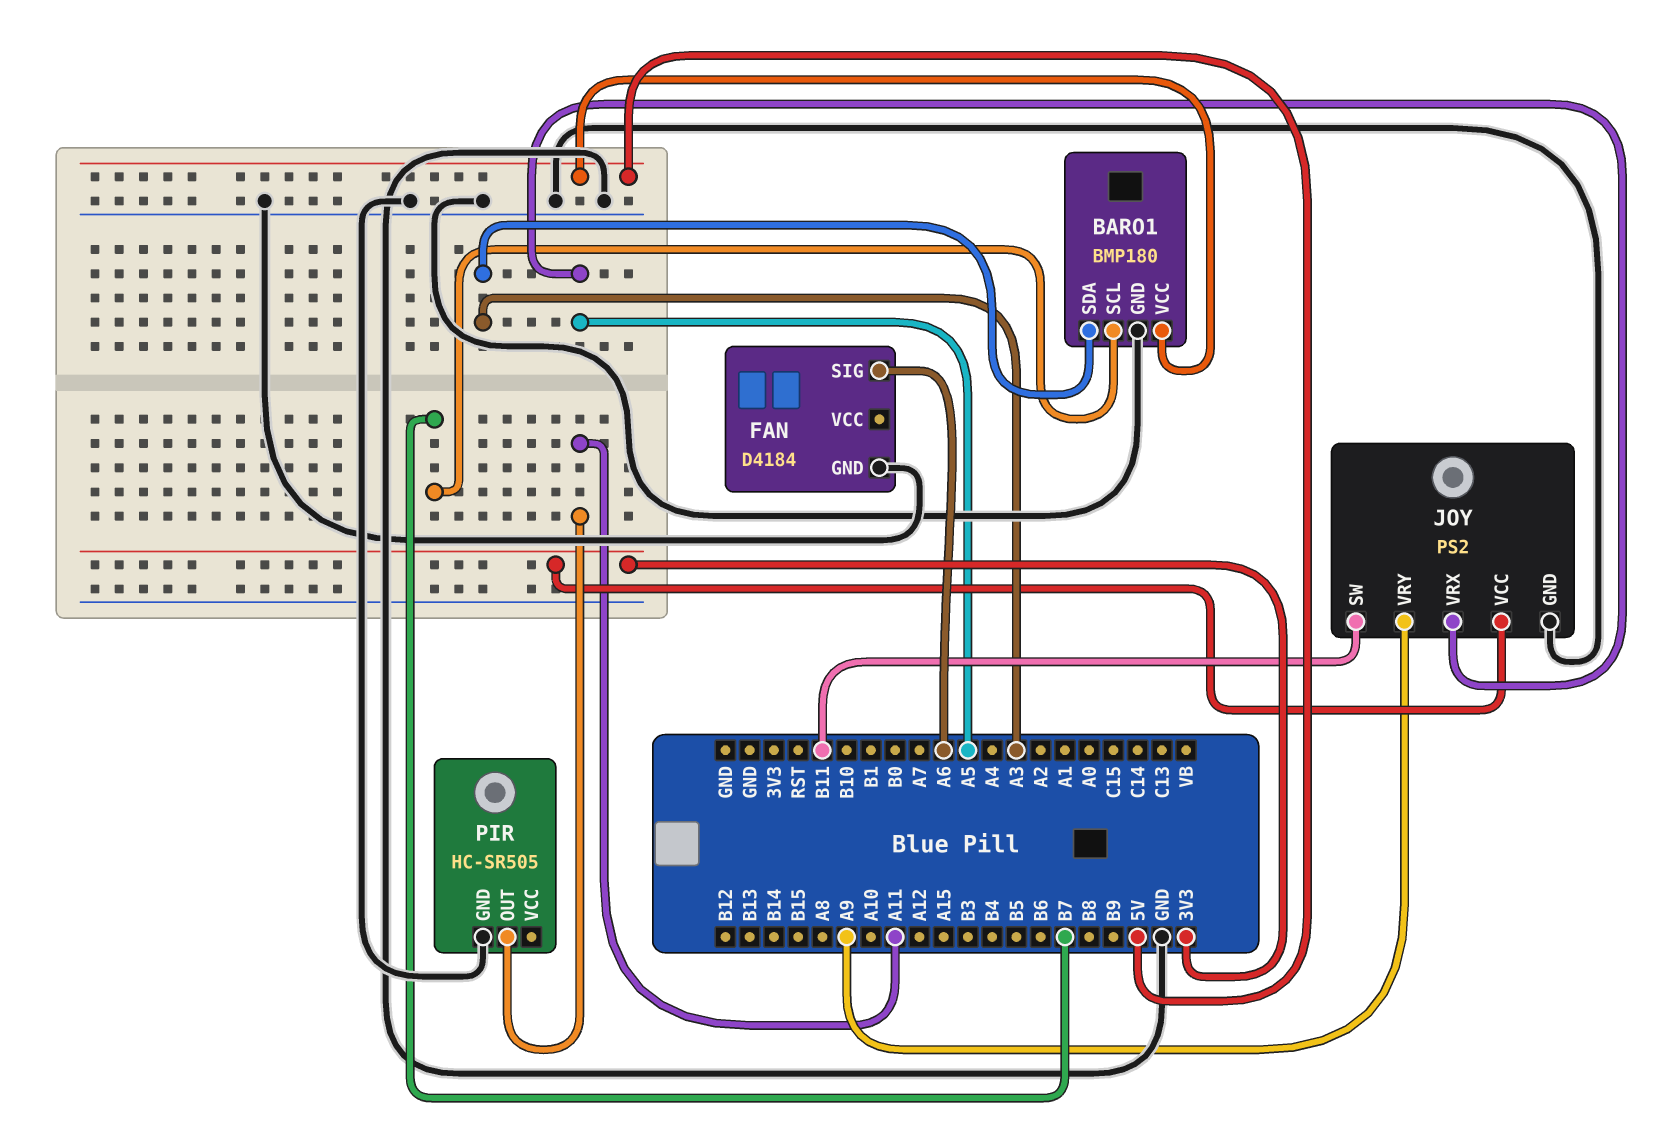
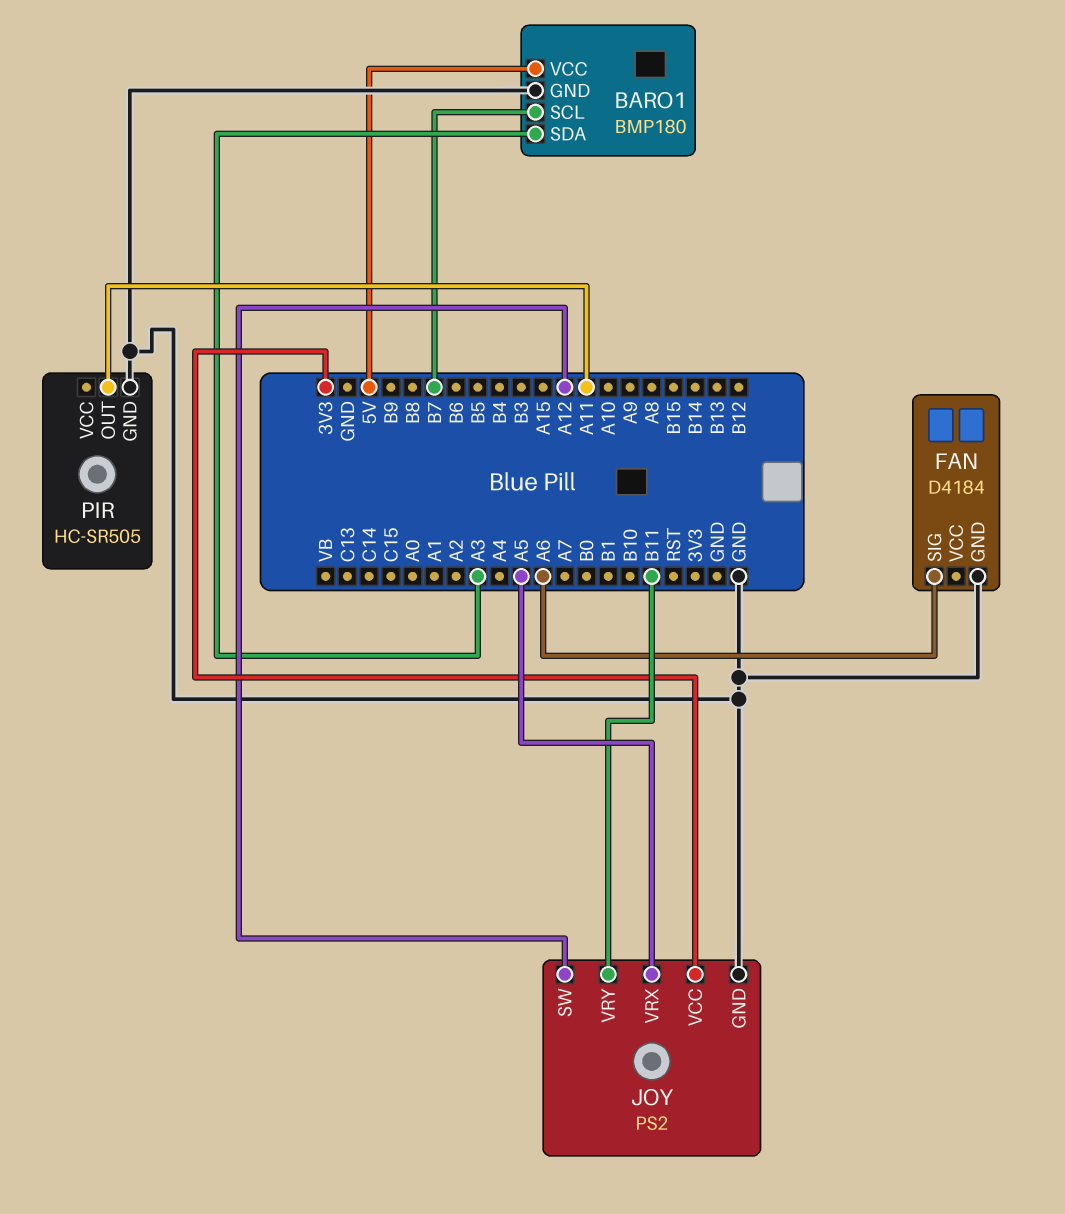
JOY pin SW: B11 -> A12
JOY pin VRY: A9 -> B11

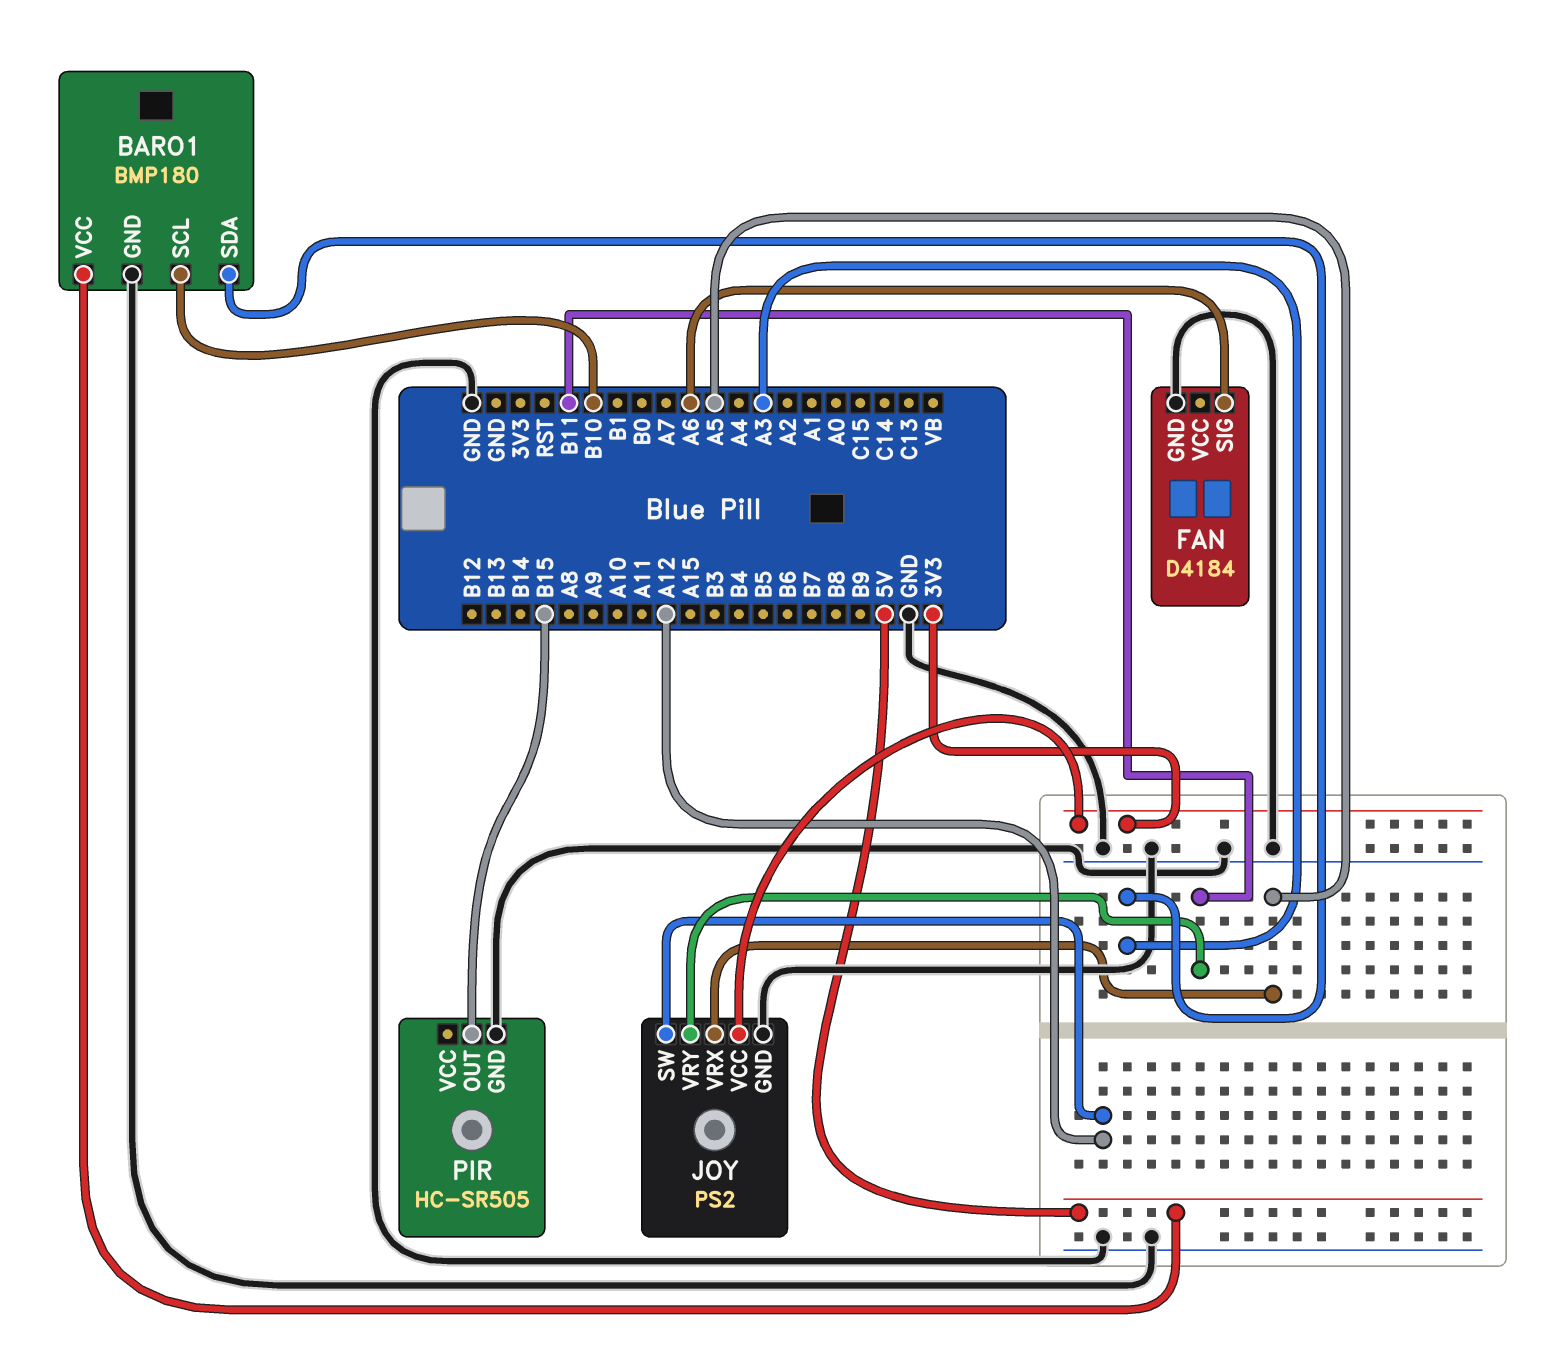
BARO1 pin SCL: B7 -> B10
PIR pin OUT: A11 -> B15

